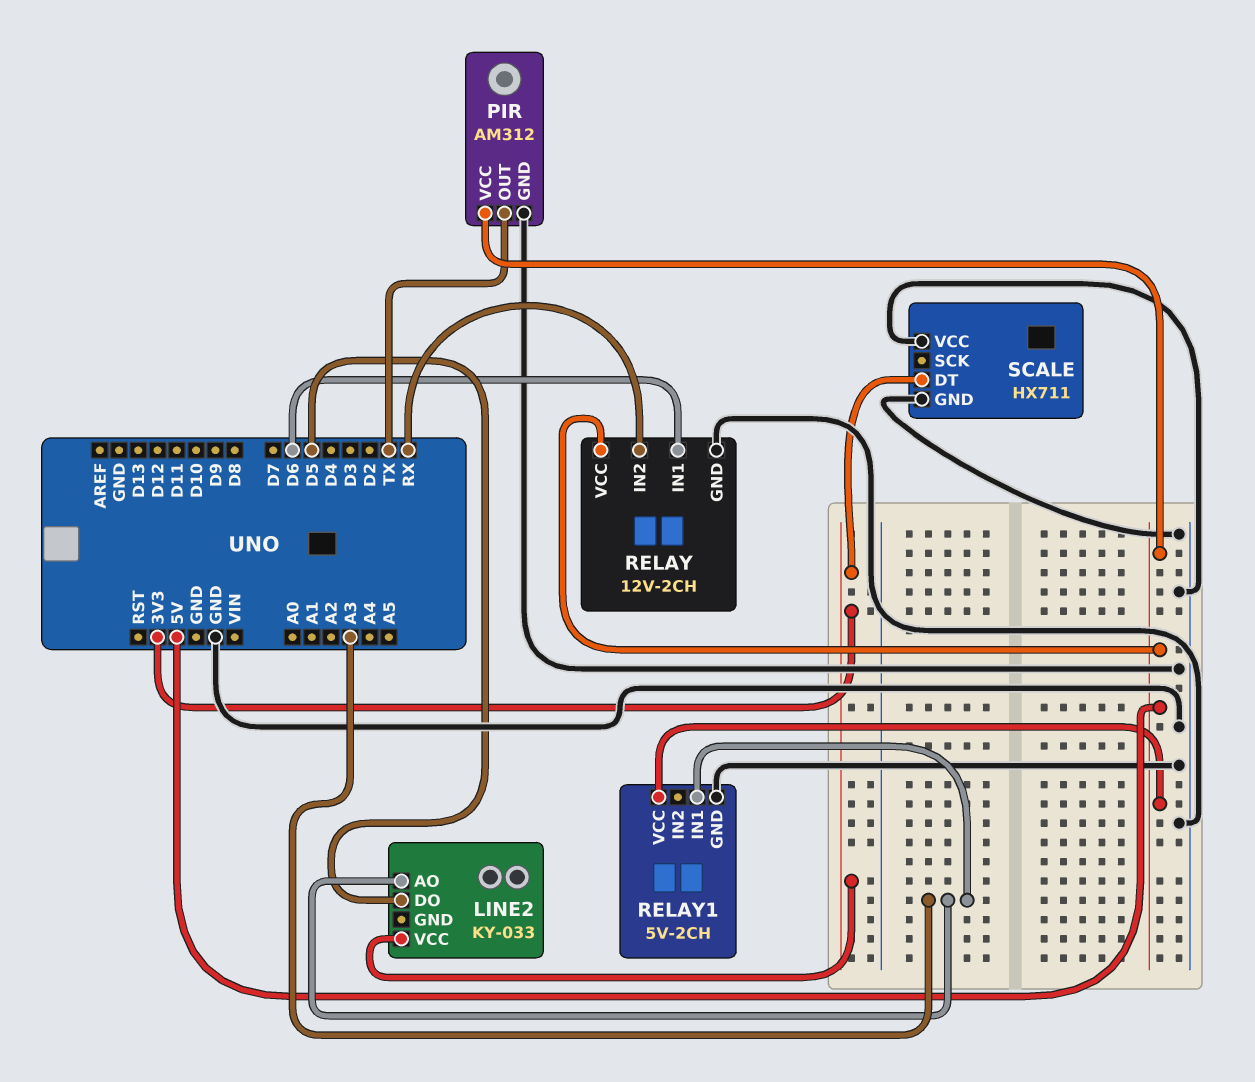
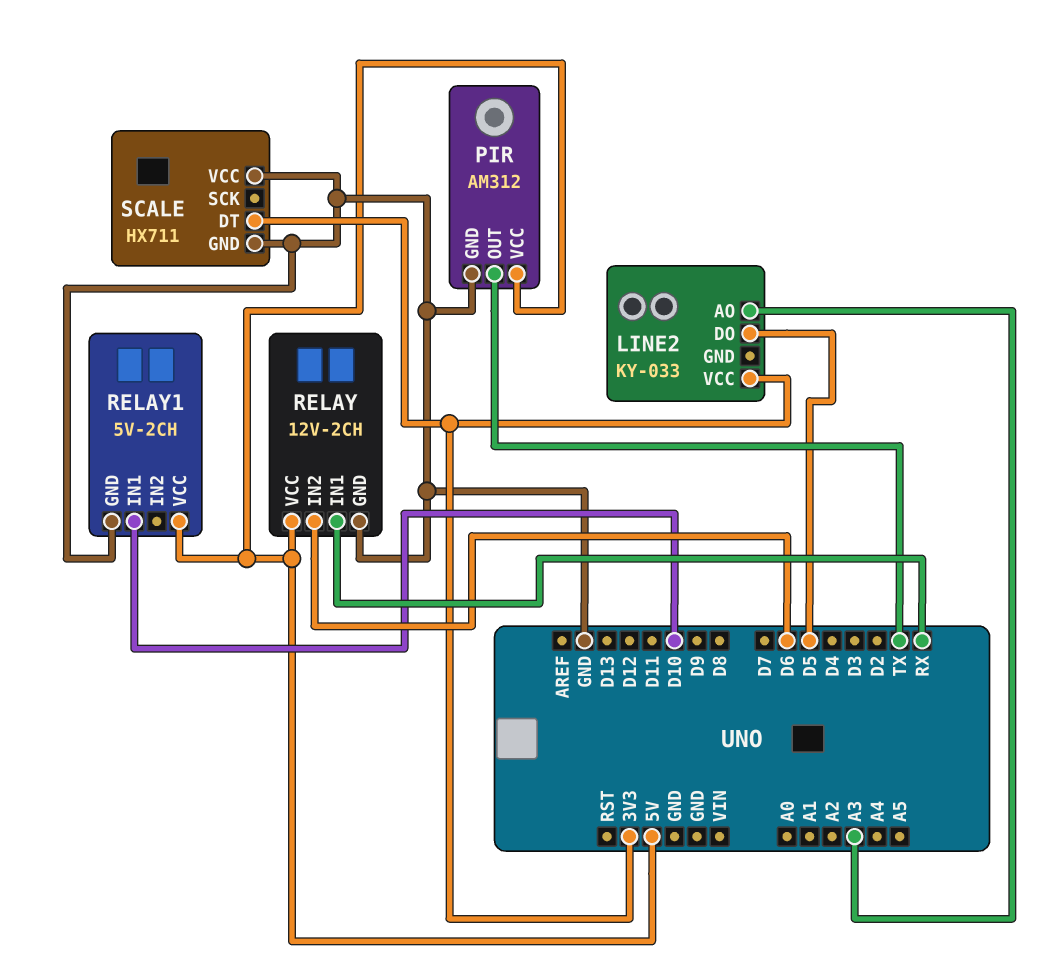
RELAY pin IN1: D6 -> RX
RELAY pin IN2: RX -> D6
RELAY1 pin IN1: A3 -> D10

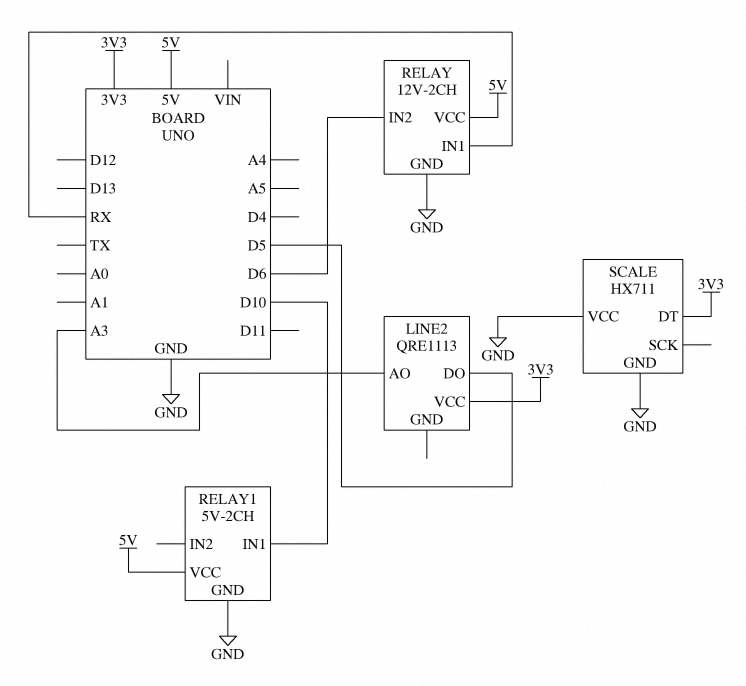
LINE2: KY-033 -> QRE1113
PIR: AM312 -> none
PIR pin GND: GND -> none
PIR pin OUT: TX -> none
PIR pin VCC: 5V -> none

